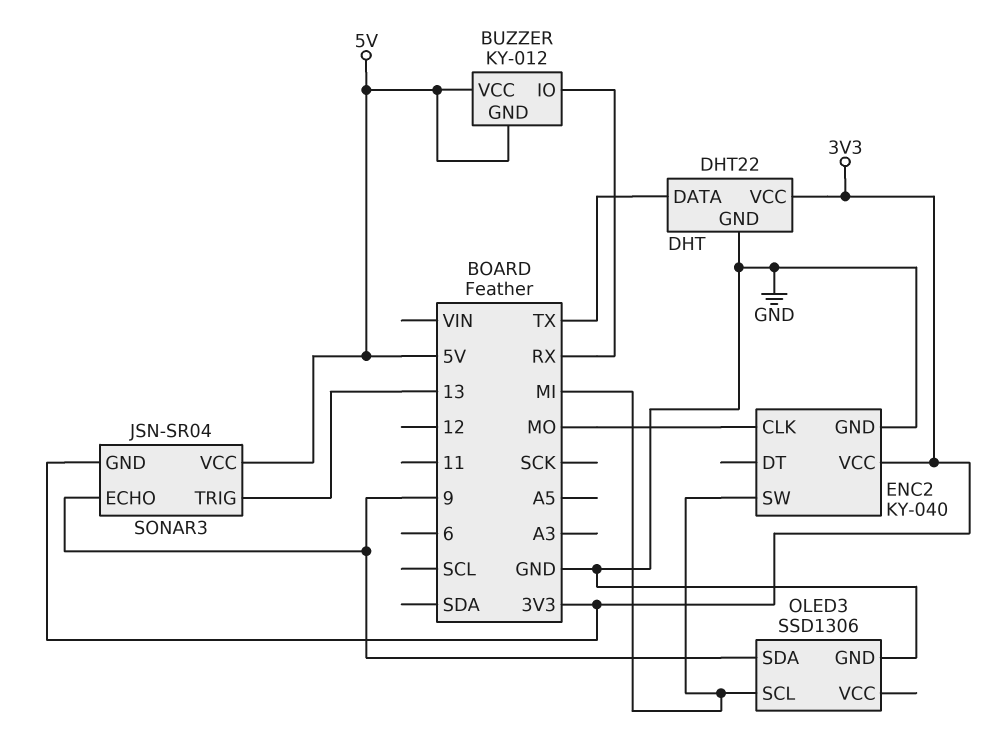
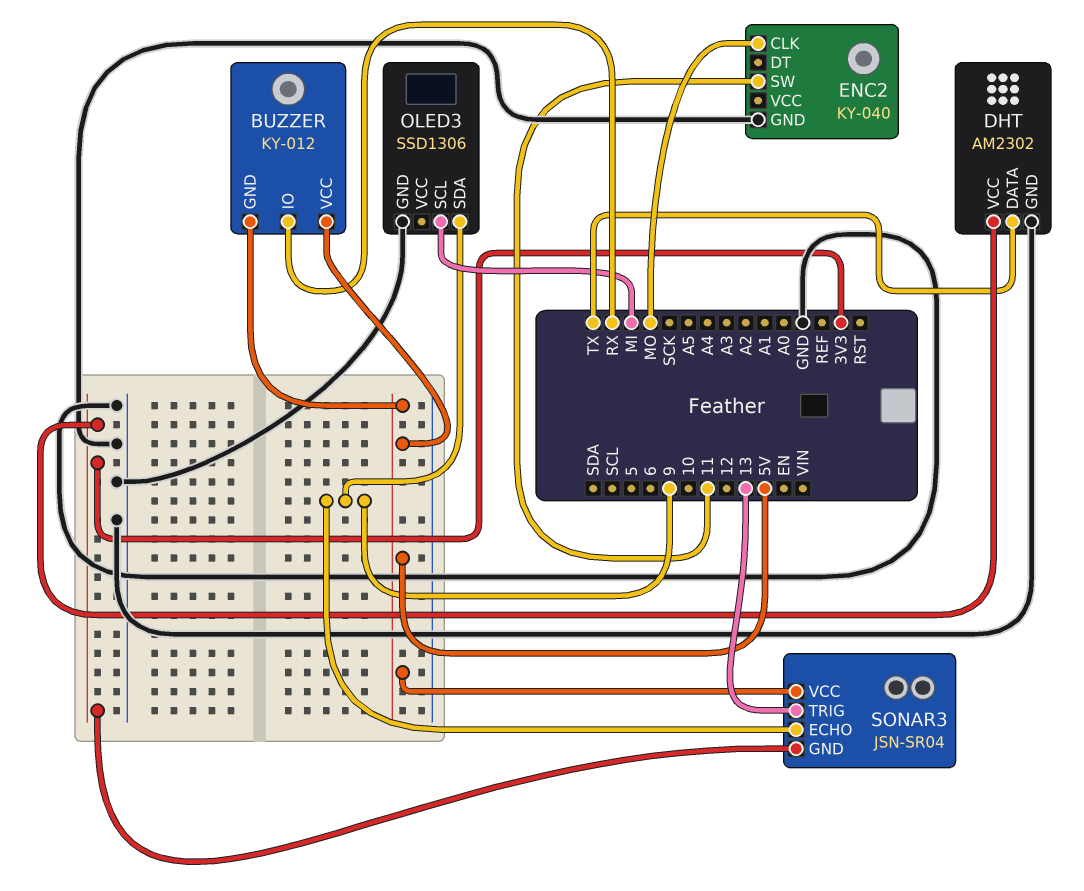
DHT: DHT22 -> AM2302
ENC2 pin SW: MI -> 11
ENC2 pin VCC: 3V3 -> none

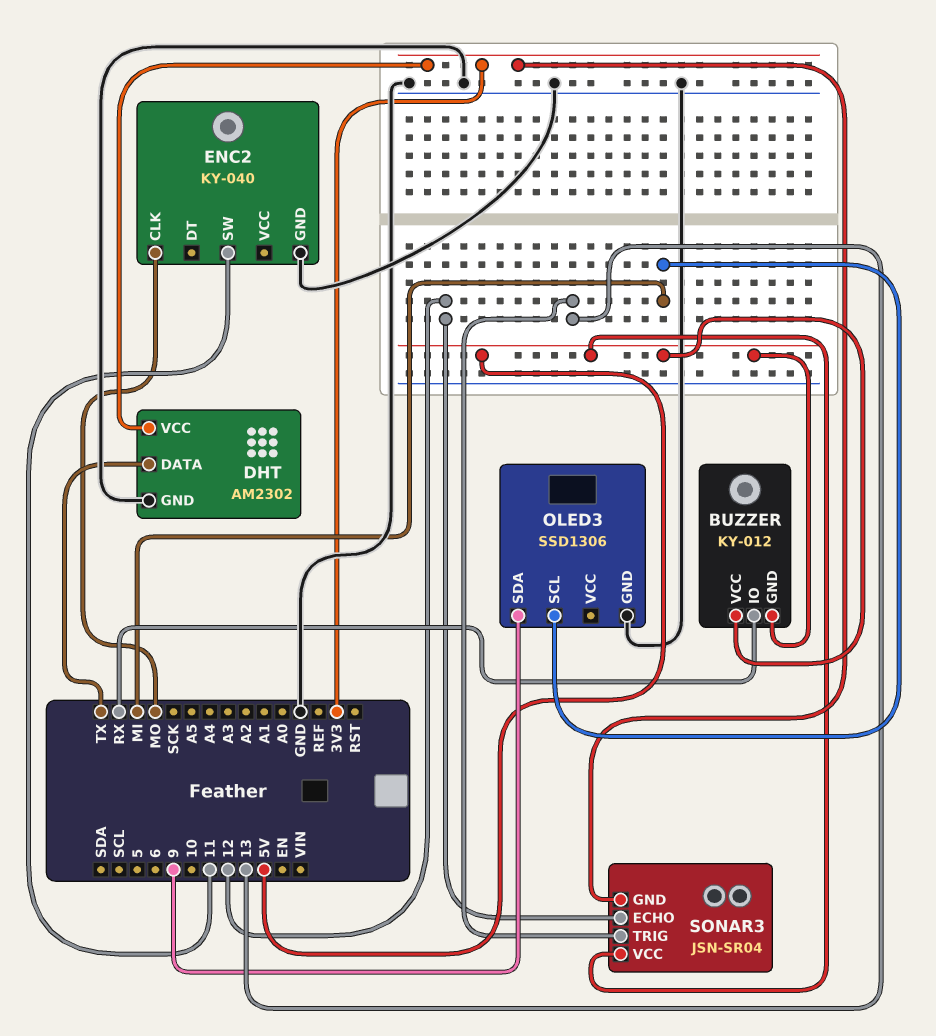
SONAR3 pin ECHO: 9 -> 12

